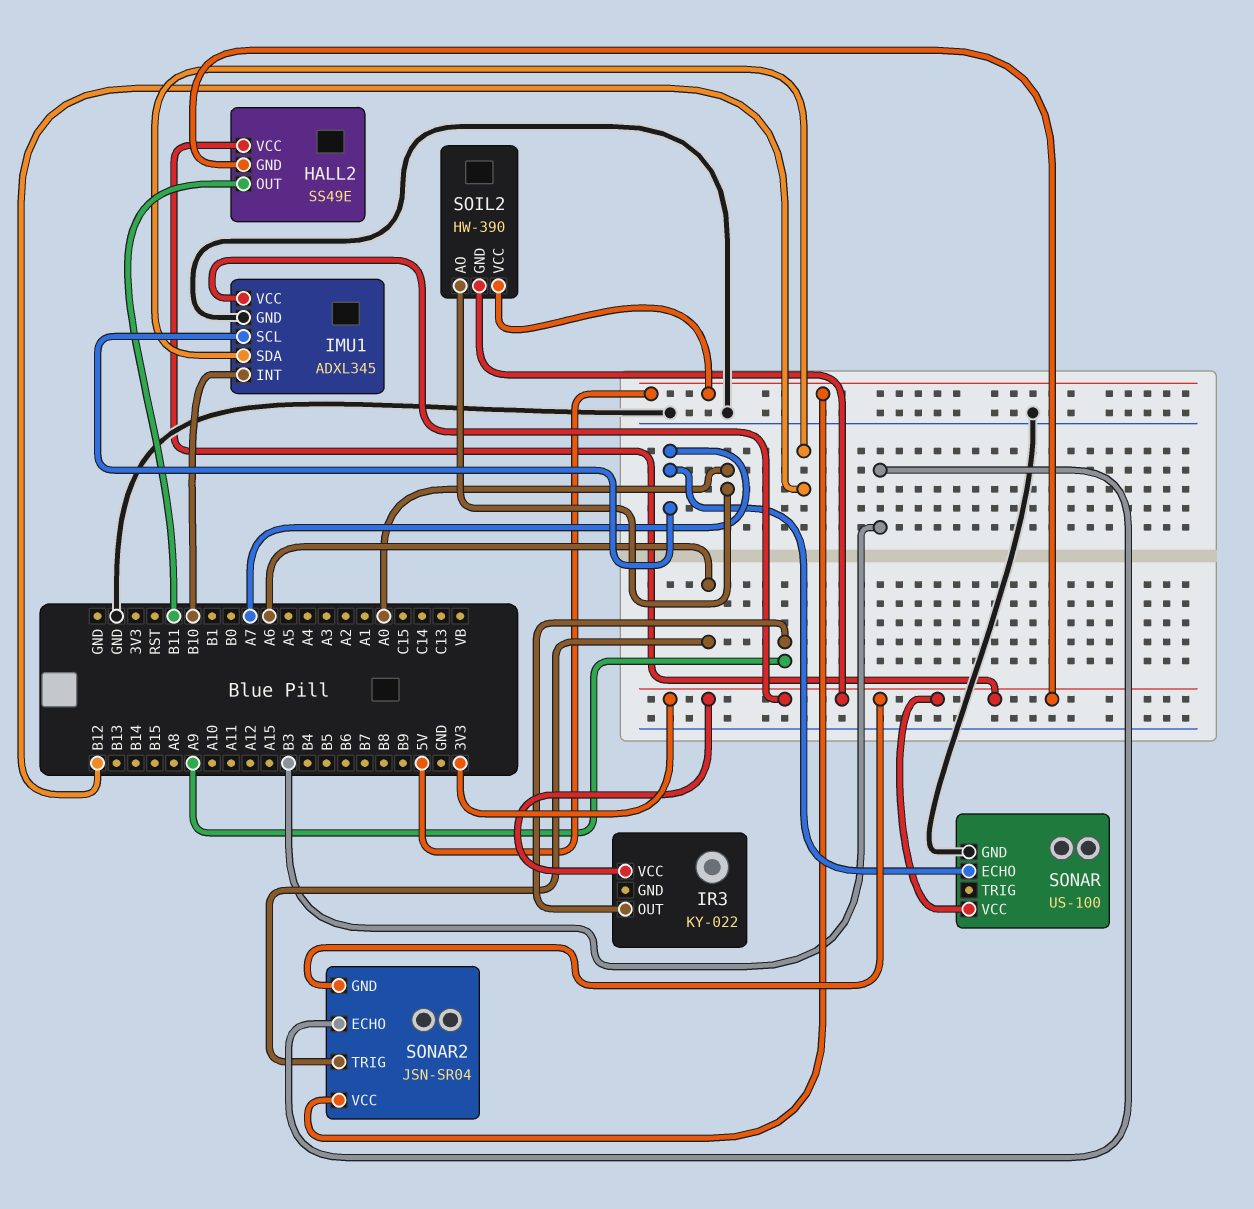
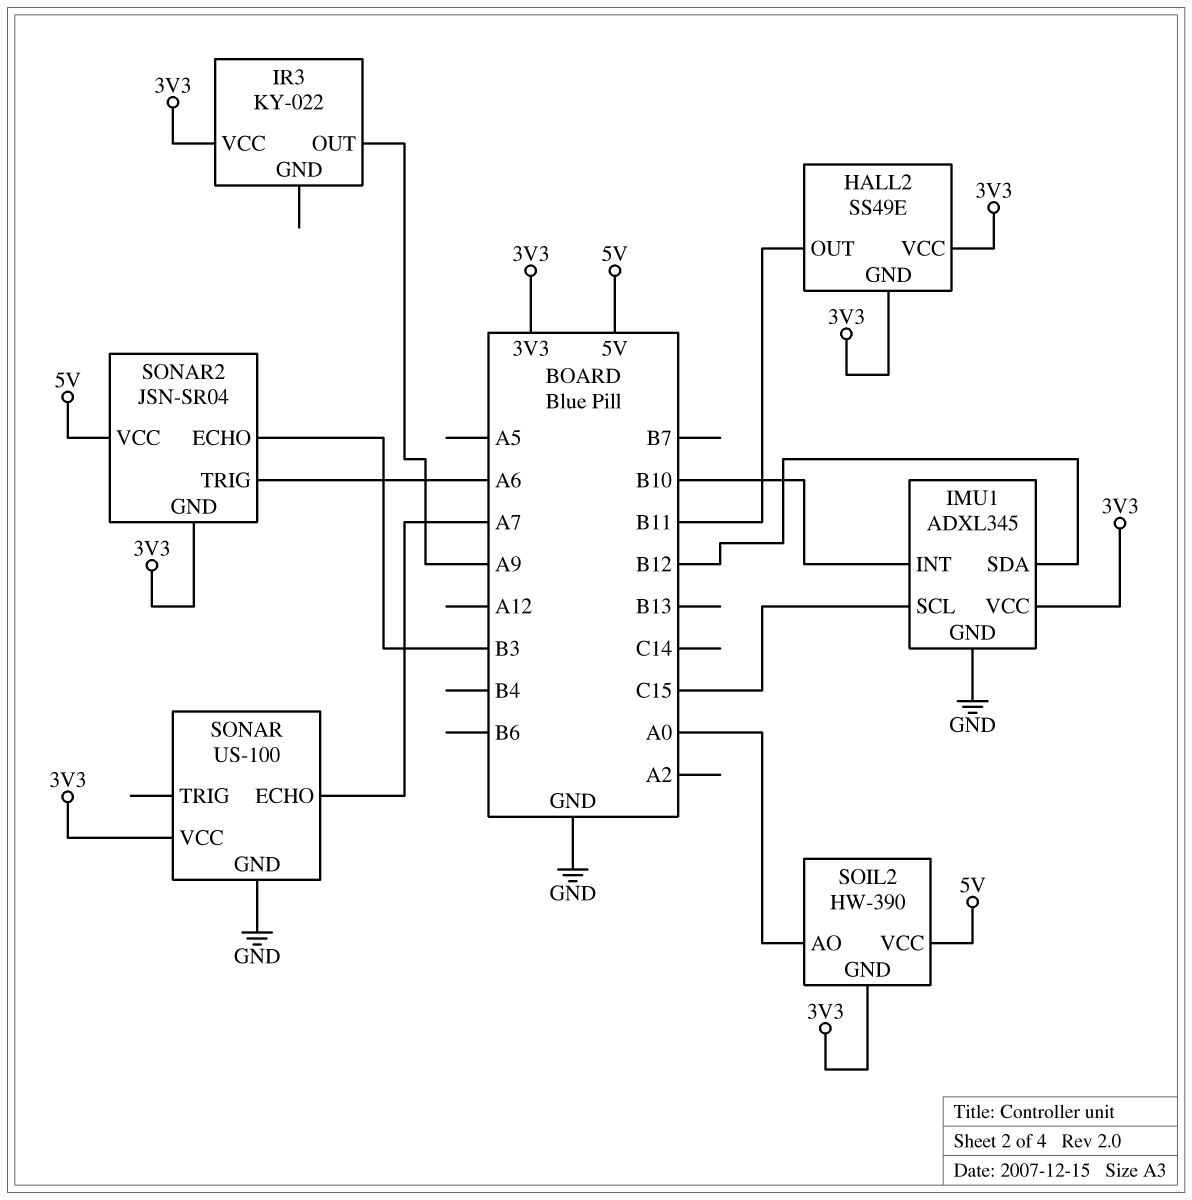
IMU1 pin SCL: A7 -> C15

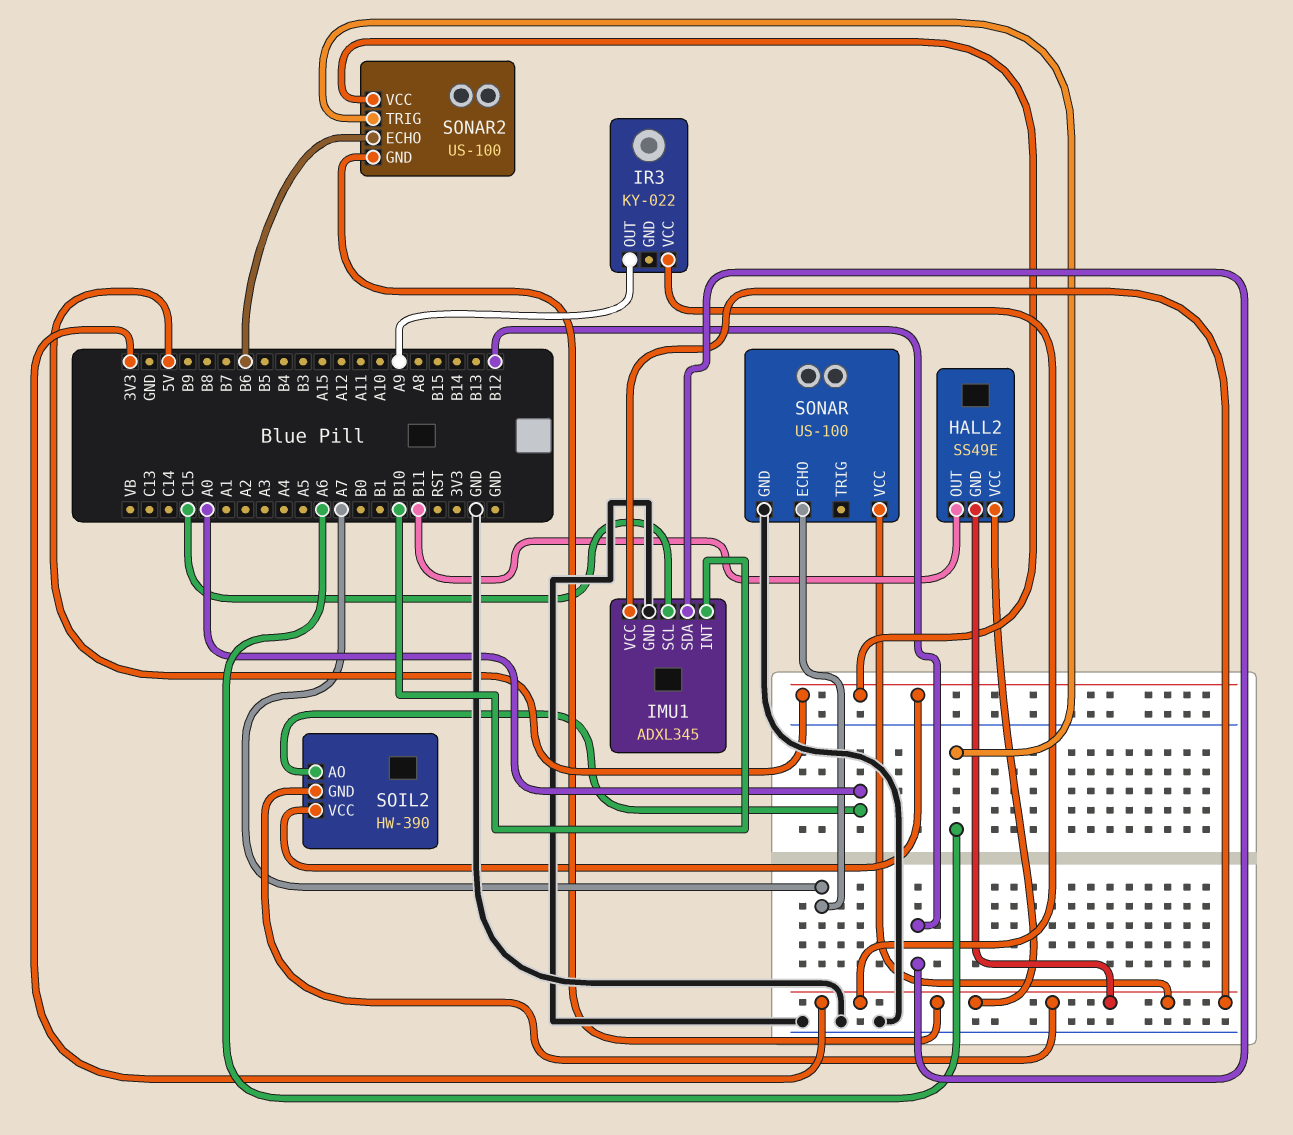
SONAR2: JSN-SR04 -> US-100
SONAR2 pin ECHO: B3 -> B6

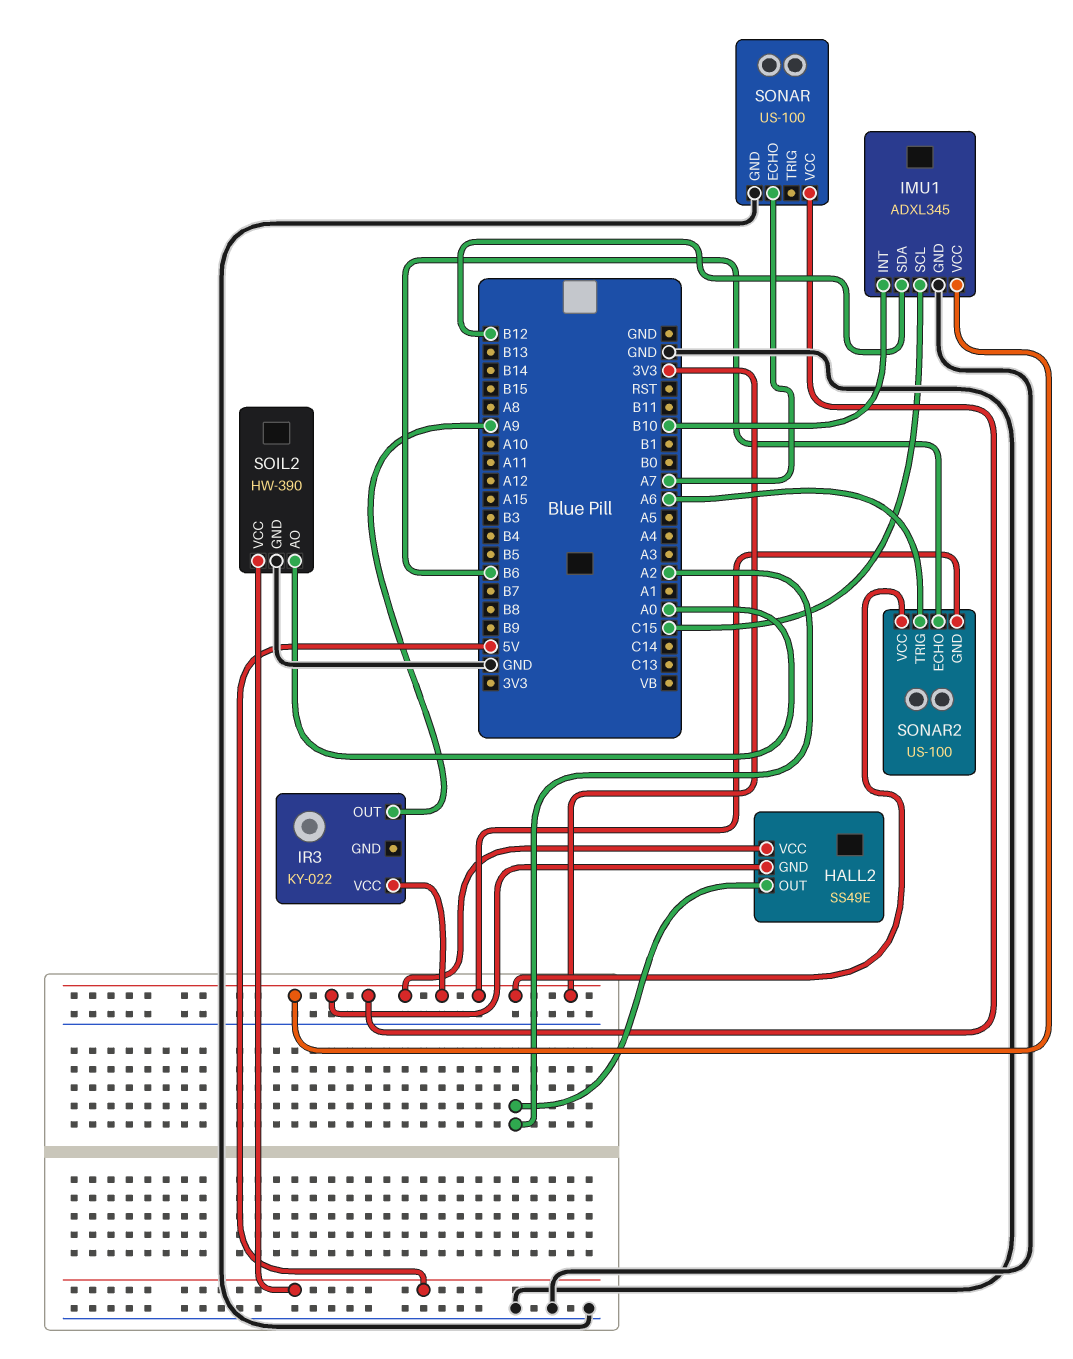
HALL2 pin OUT: B11 -> A2
SOIL2 pin GND: 3V3 -> GND
SONAR2 pin VCC: 5V -> 3V3

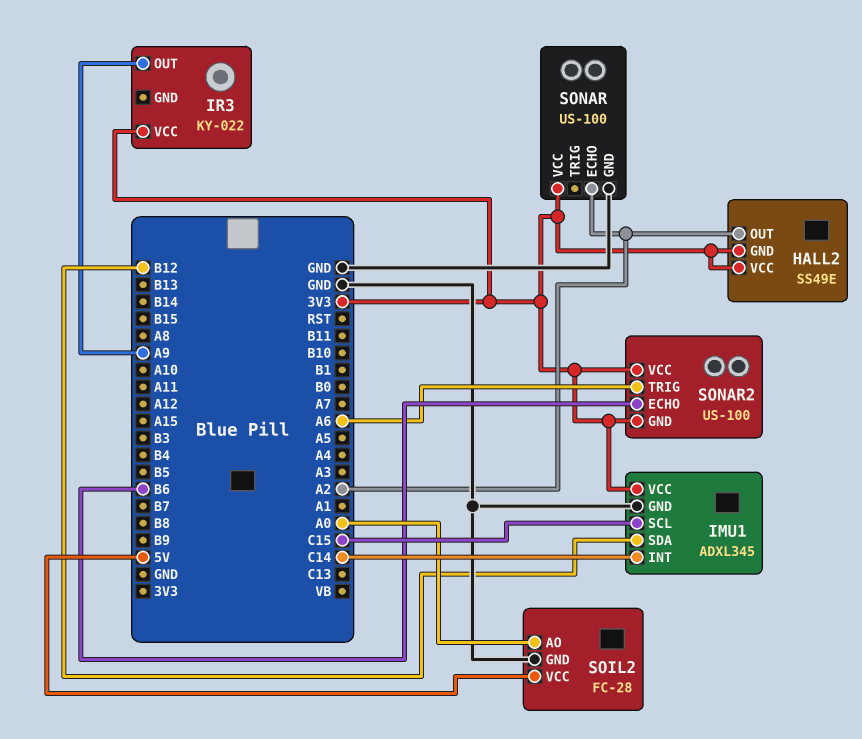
IMU1 pin INT: B10 -> C14
SOIL2: HW-390 -> FC-28
SONAR pin ECHO: A7 -> A2

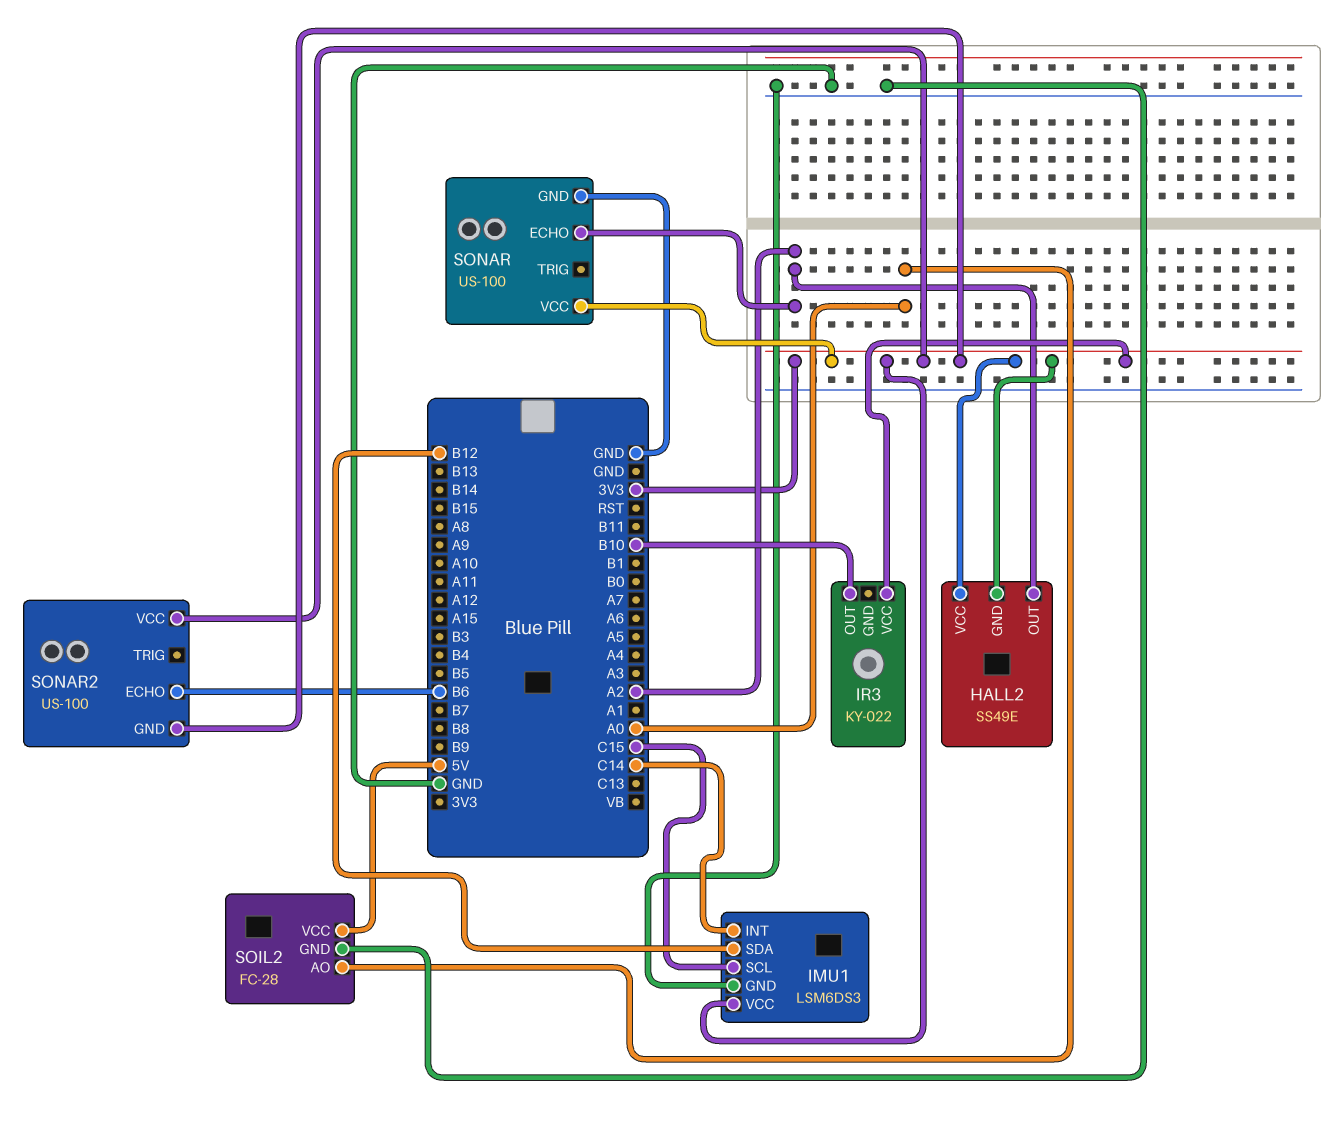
IMU1: ADXL345 -> LSM6DS3
IR3 pin OUT: A9 -> B10
SONAR2 pin TRIG: A6 -> none

